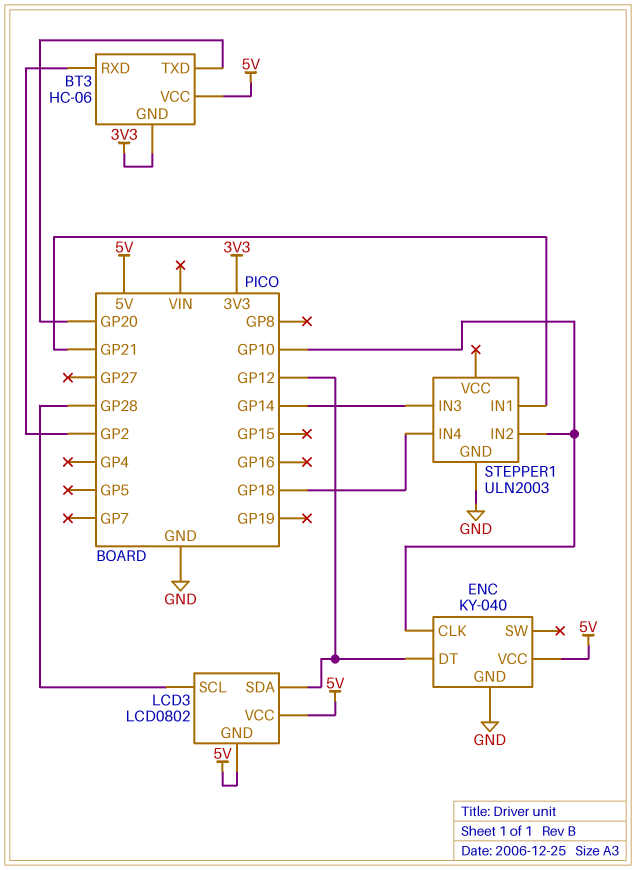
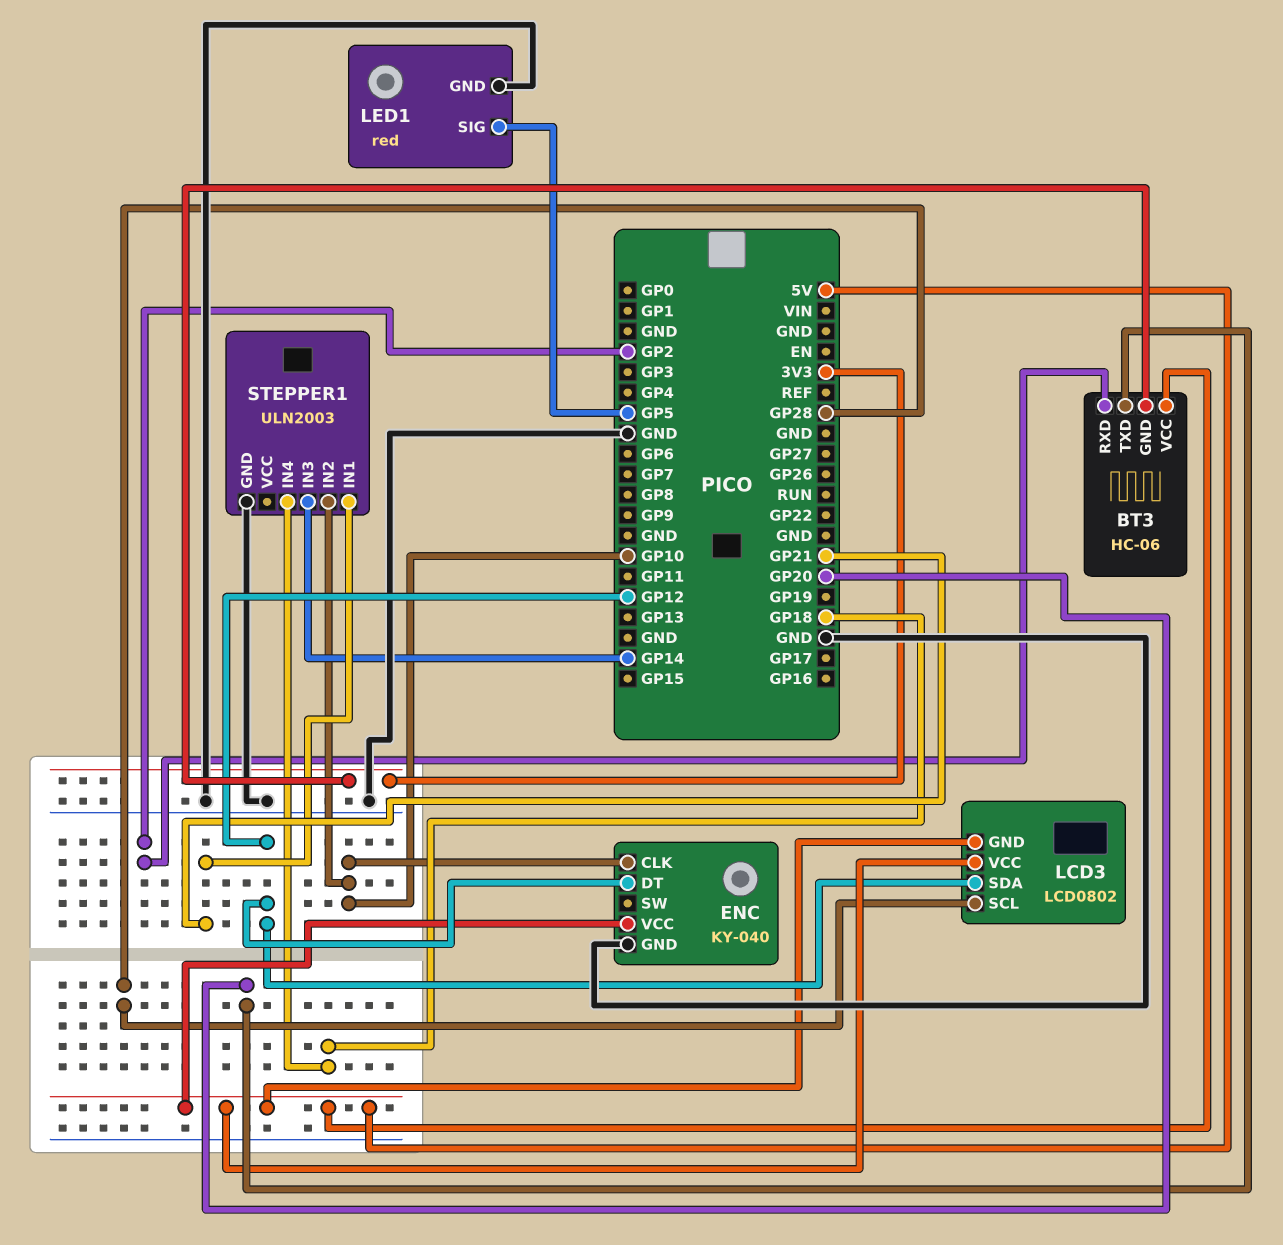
LED1: none -> red
LED1 pin GND: none -> GND
LED1 pin SIG: none -> GP5

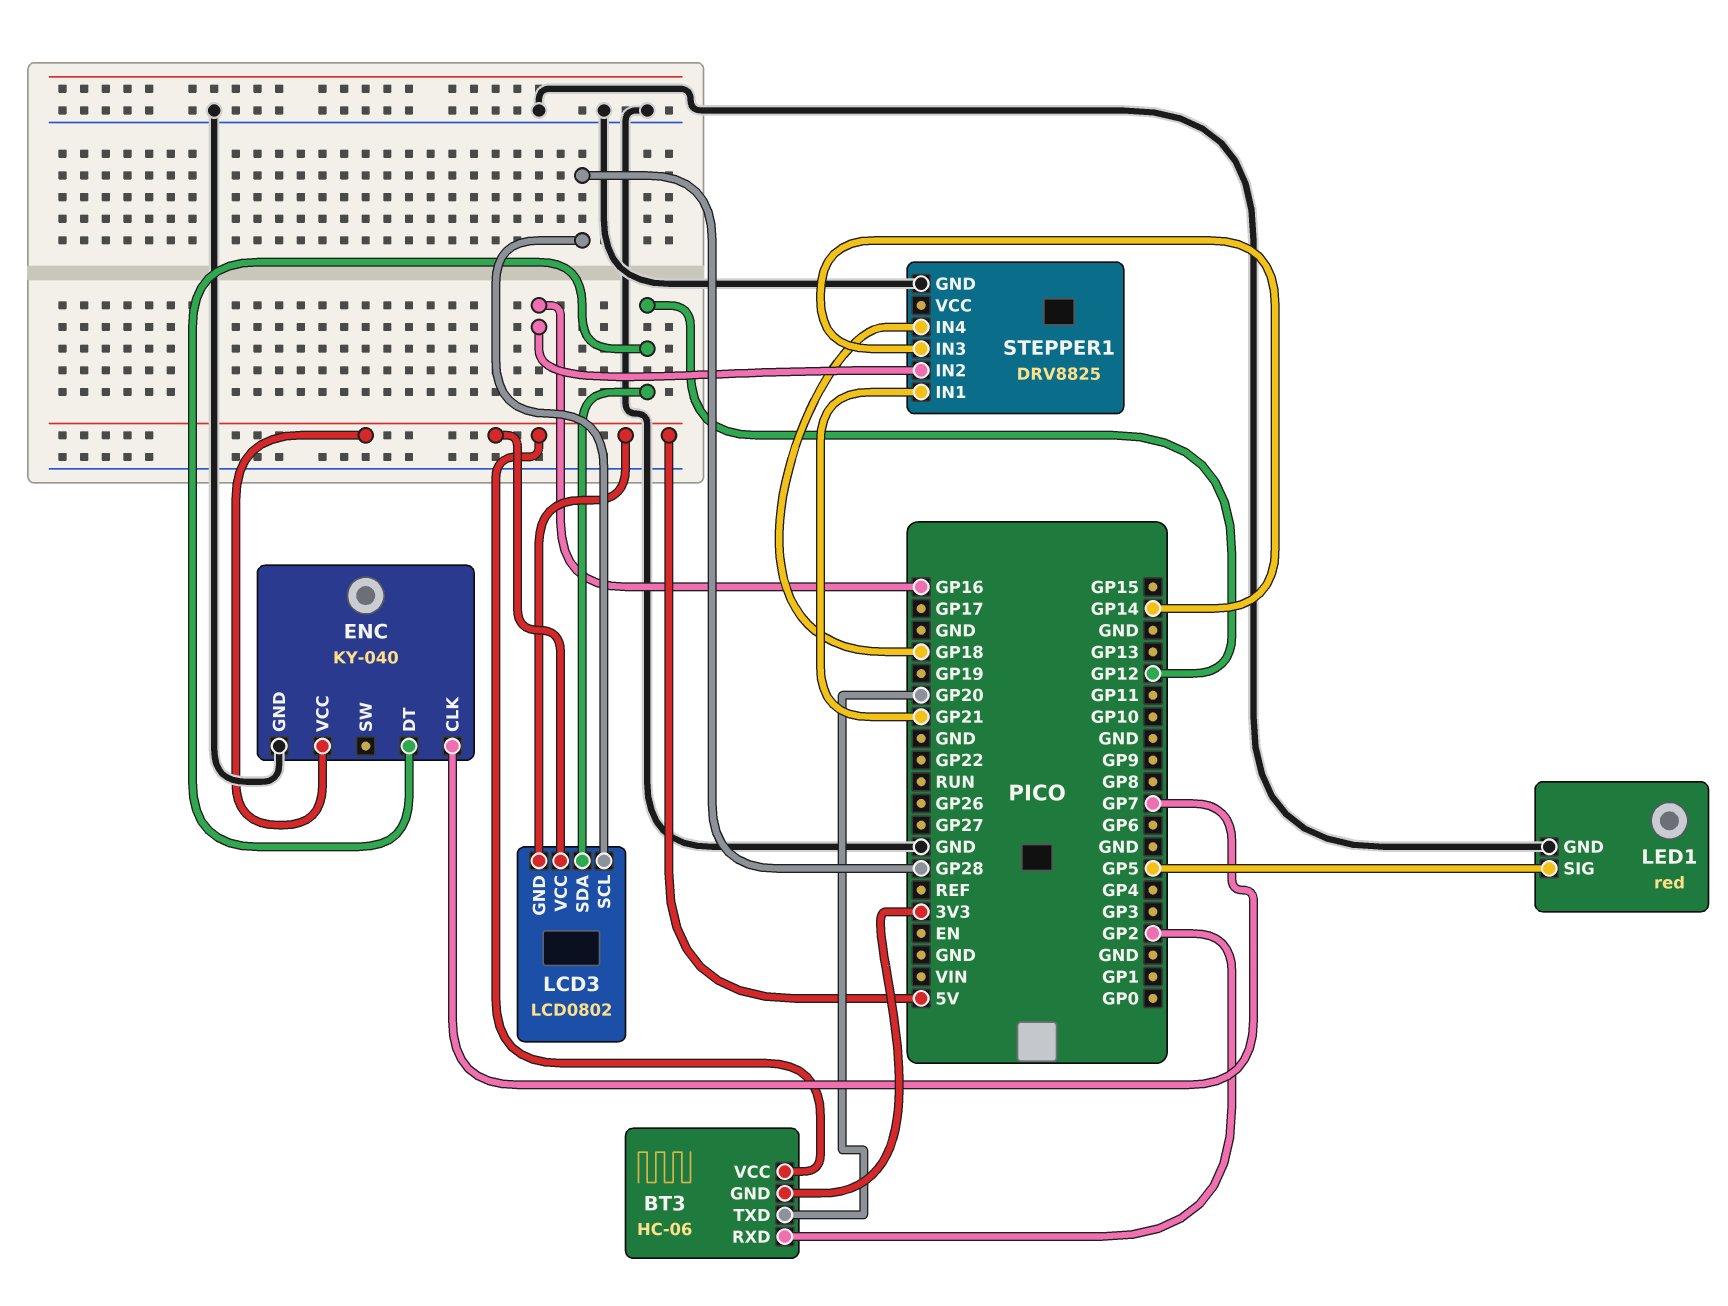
ENC pin CLK: GP10 -> GP7
STEPPER1: ULN2003 -> DRV8825
STEPPER1 pin IN2: GP10 -> GP16

